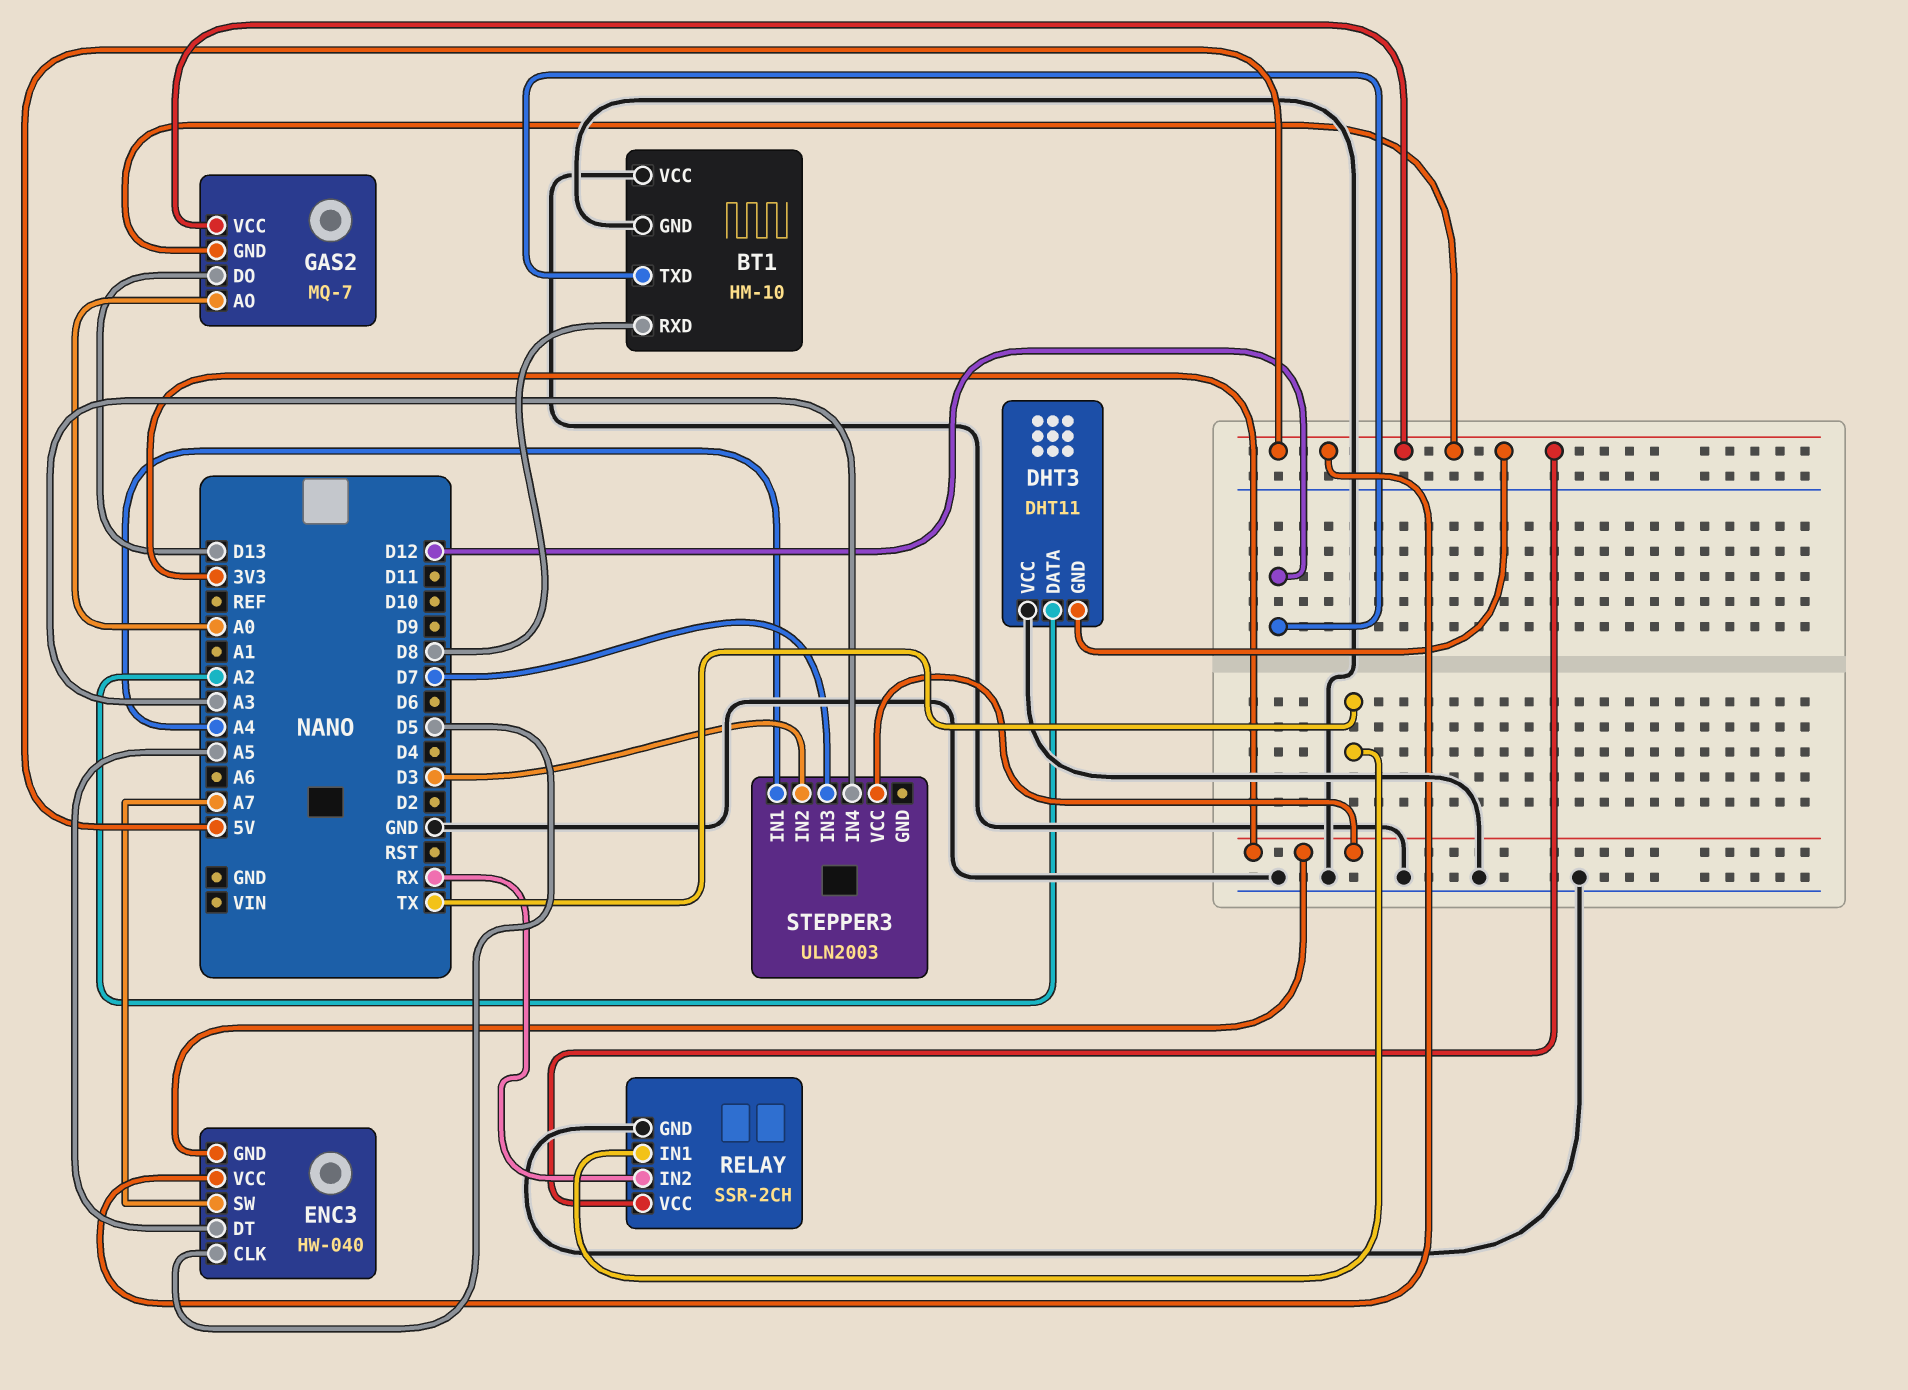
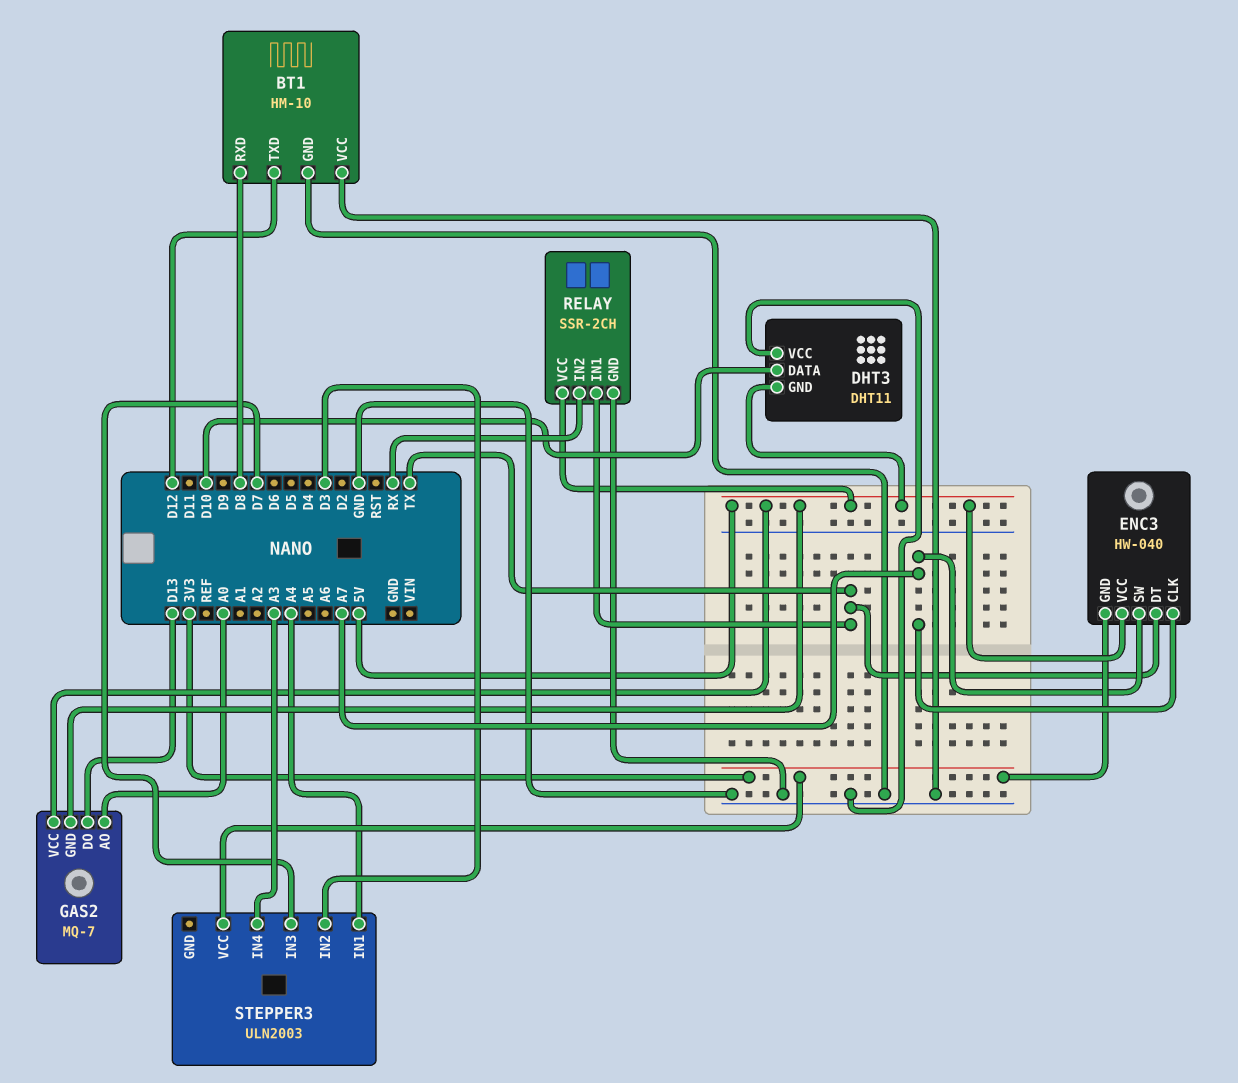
DHT3 pin DATA: A2 -> D10
ENC3 pin CLK: D5 -> A7
ENC3 pin DT: A5 -> TX

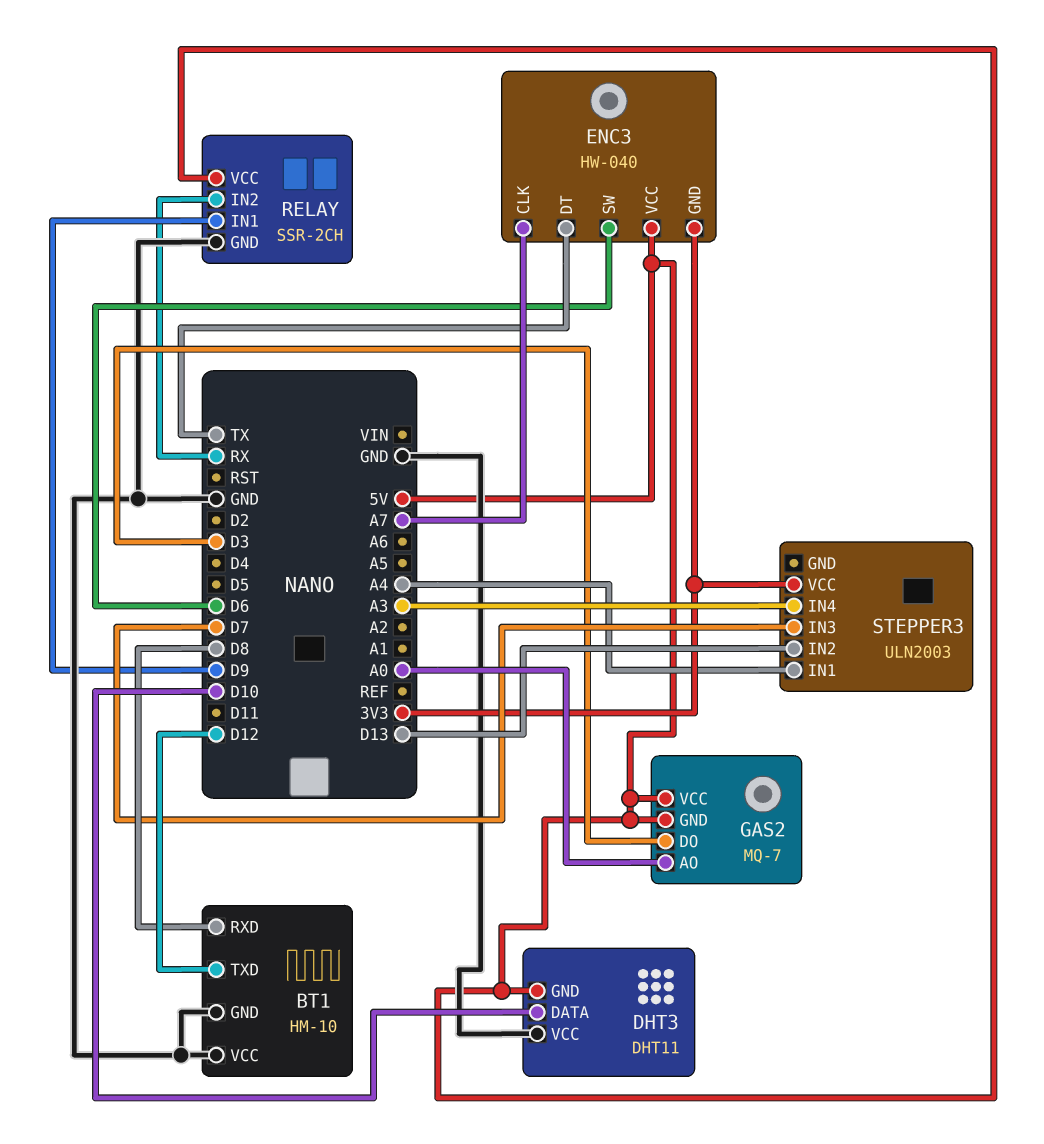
ENC3 pin SW: A7 -> D6
GAS2 pin DO: D13 -> D3
RELAY pin IN1: TX -> D9
STEPPER3 pin IN2: D3 -> D13

